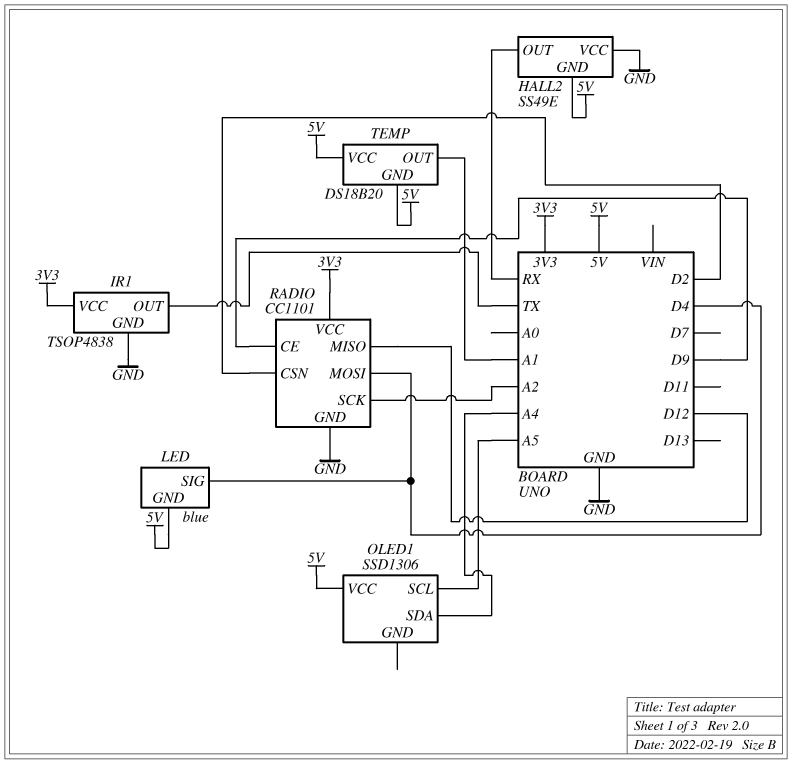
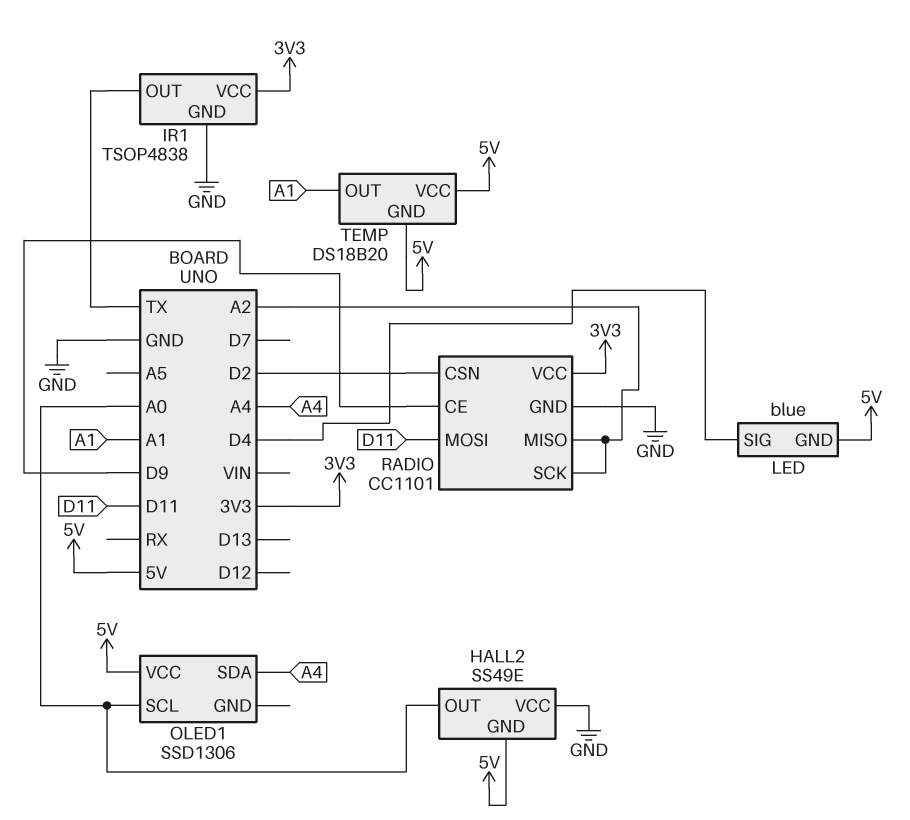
HALL2 pin OUT: RX -> A0
OLED1 pin SCL: A5 -> A0
RADIO pin MISO: D12 -> A2
RADIO pin MOSI: D4 -> D11

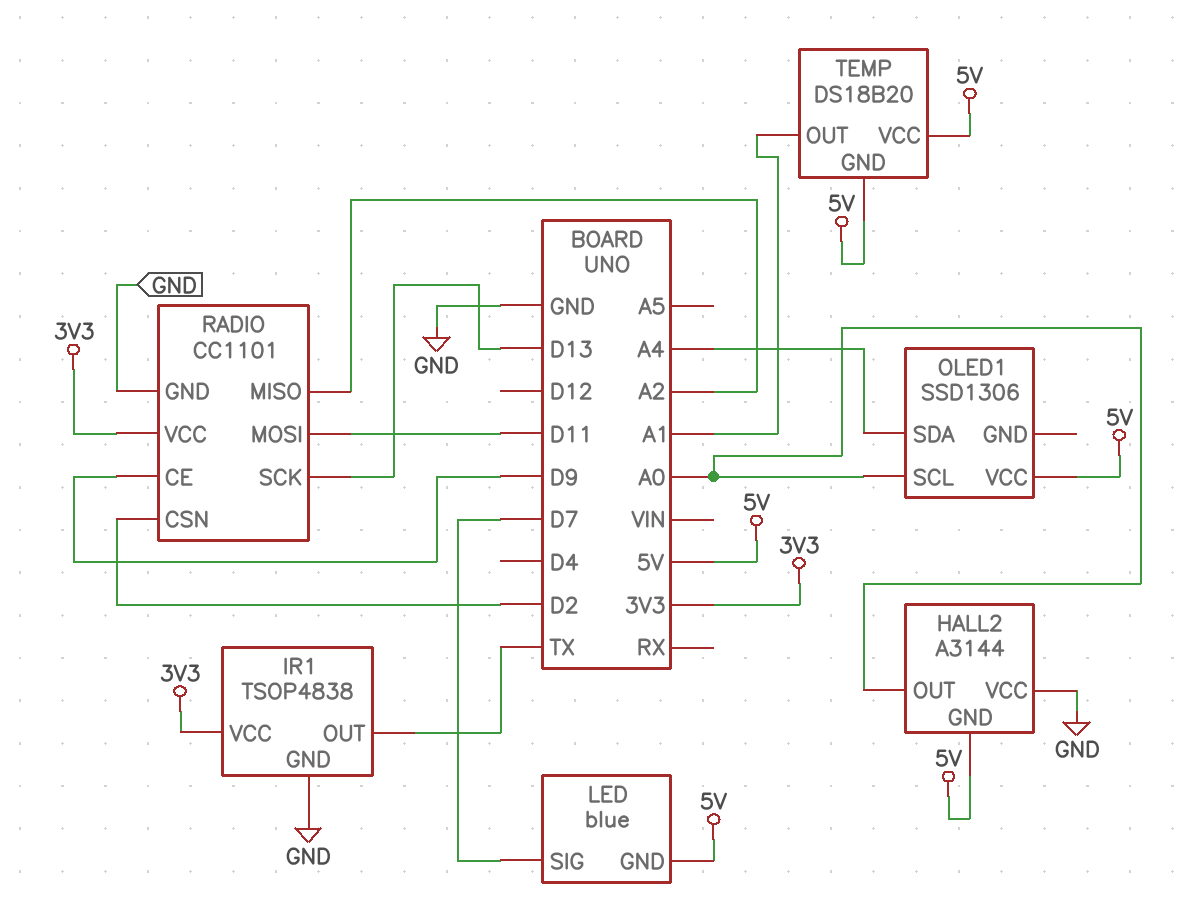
HALL2: SS49E -> A3144
LED pin SIG: D4 -> D7
RADIO pin SCK: A2 -> D13

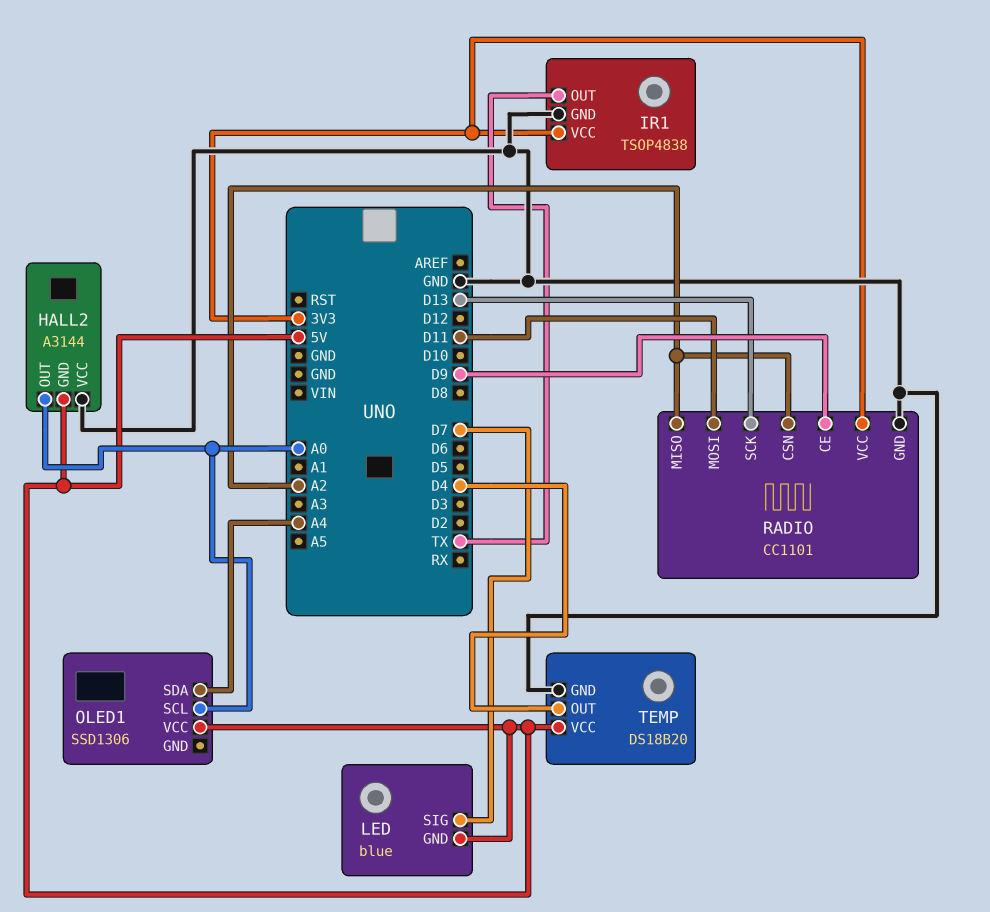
RADIO pin CSN: D2 -> A2
TEMP pin GND: 5V -> GND
TEMP pin OUT: A1 -> D4

